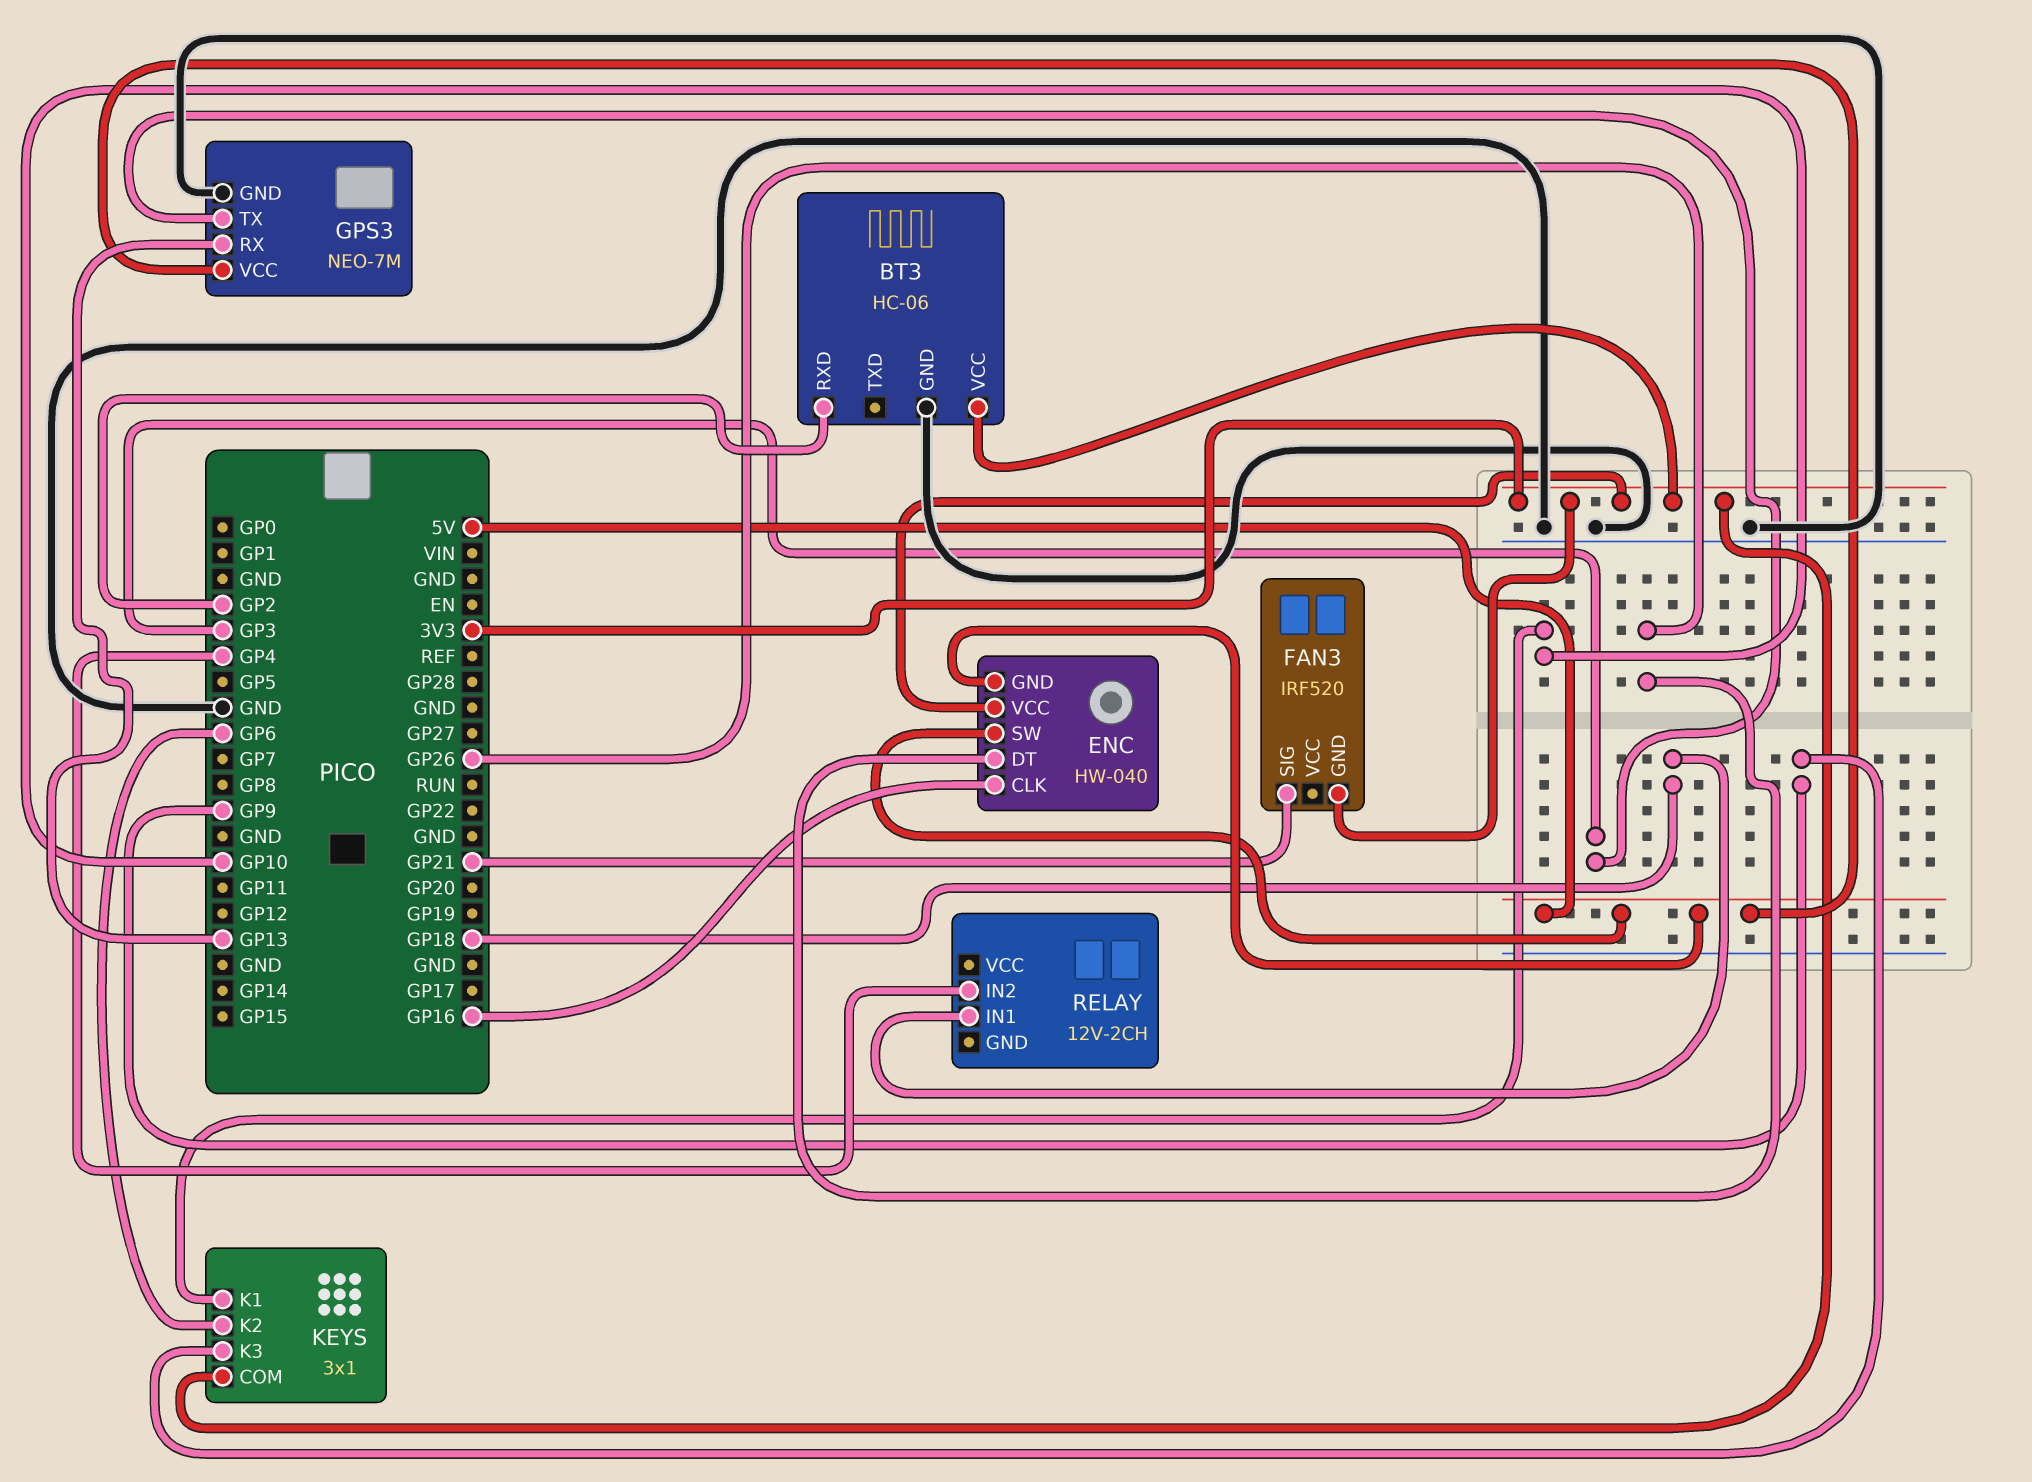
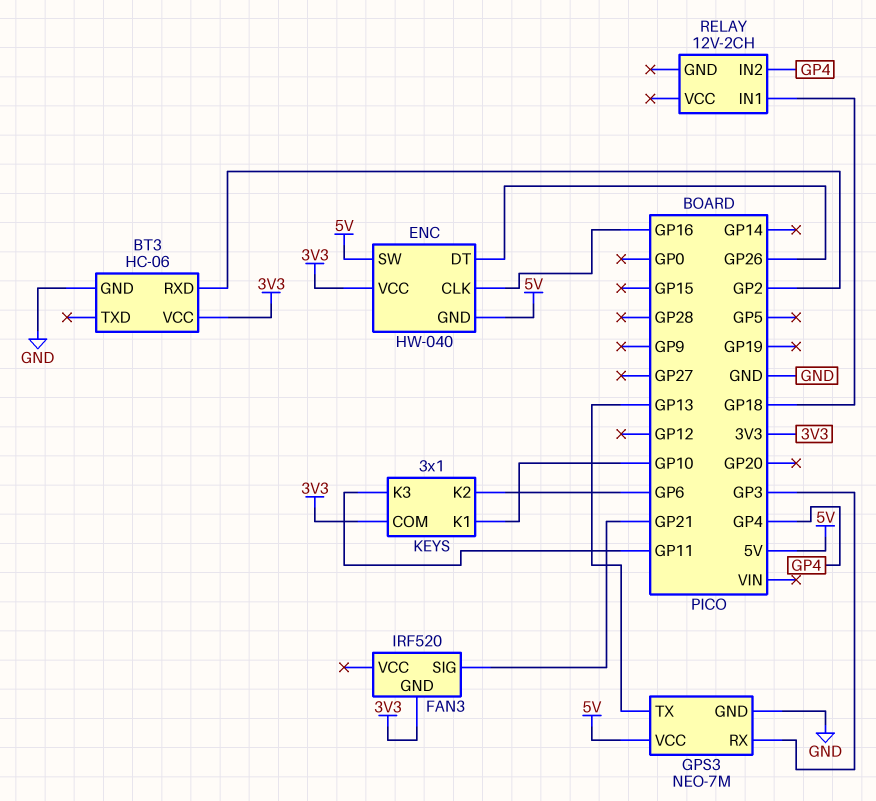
GPS3 pin RX: GP13 -> GP3
GPS3 pin TX: GP3 -> GP13
KEYS pin K3: GP9 -> GP11

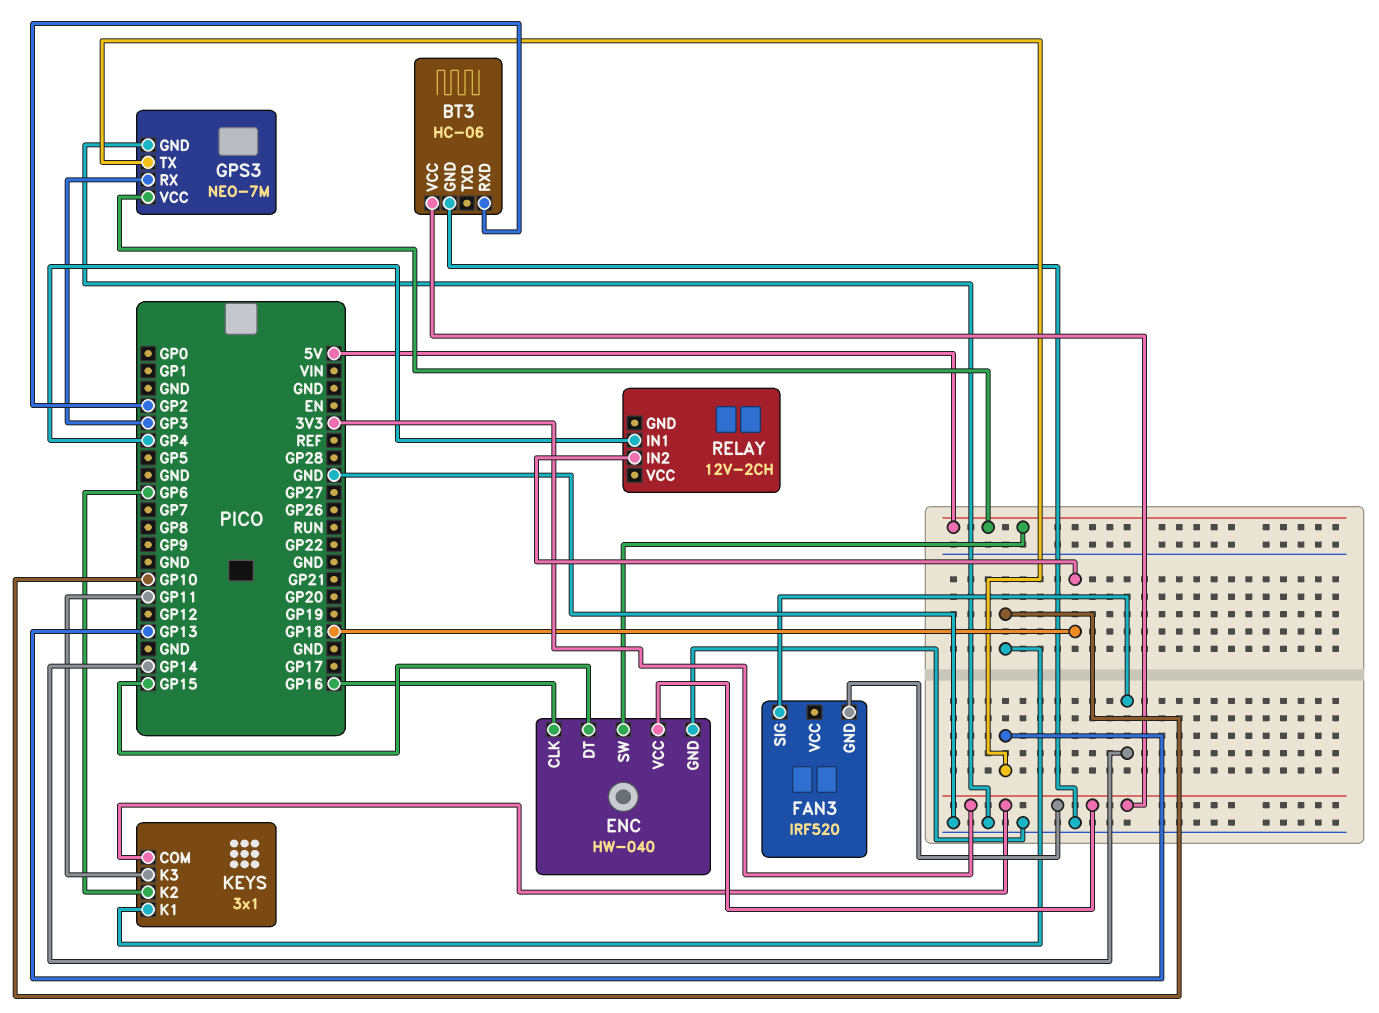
ENC pin DT: GP26 -> GP15
ENC pin GND: 5V -> GND
FAN3 pin SIG: GP21 -> GP14
RELAY pin IN1: GP18 -> GP4
RELAY pin IN2: GP4 -> GP18

